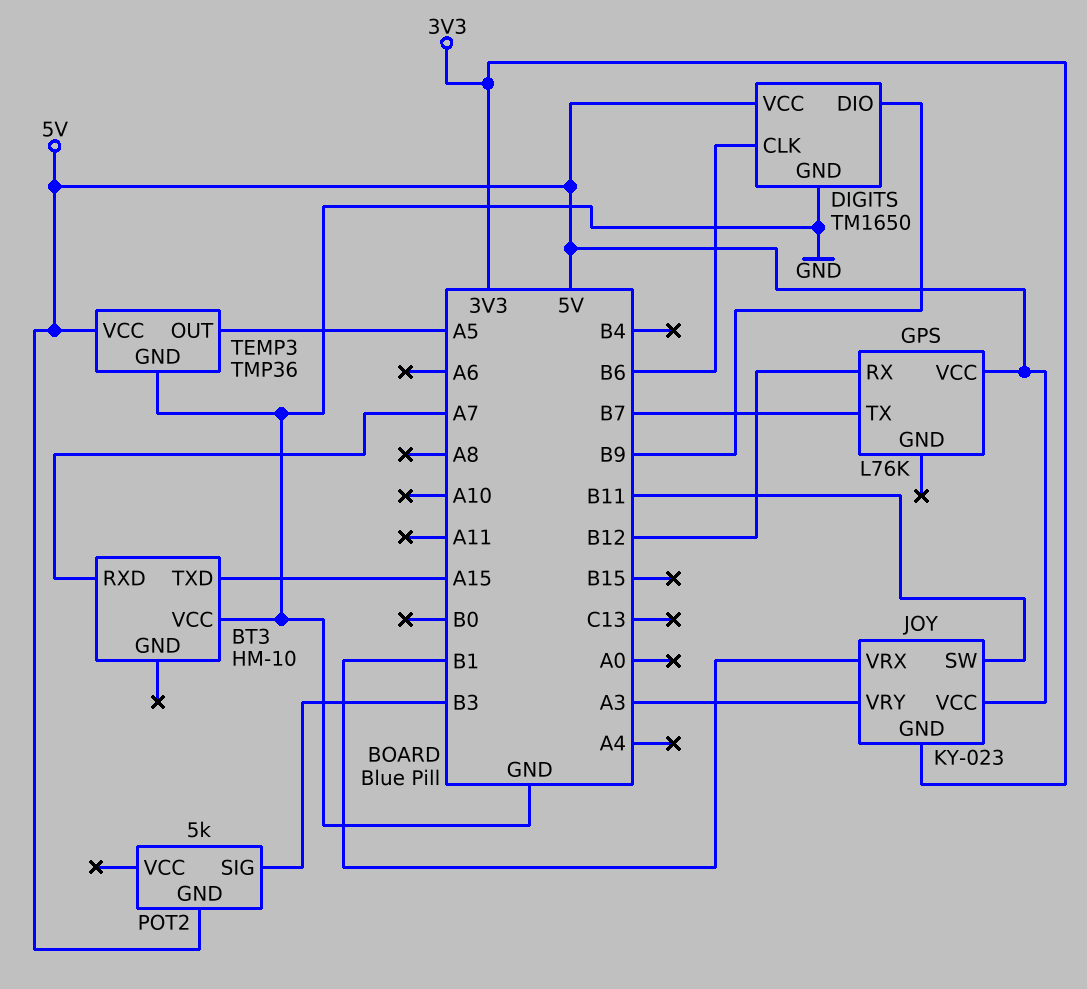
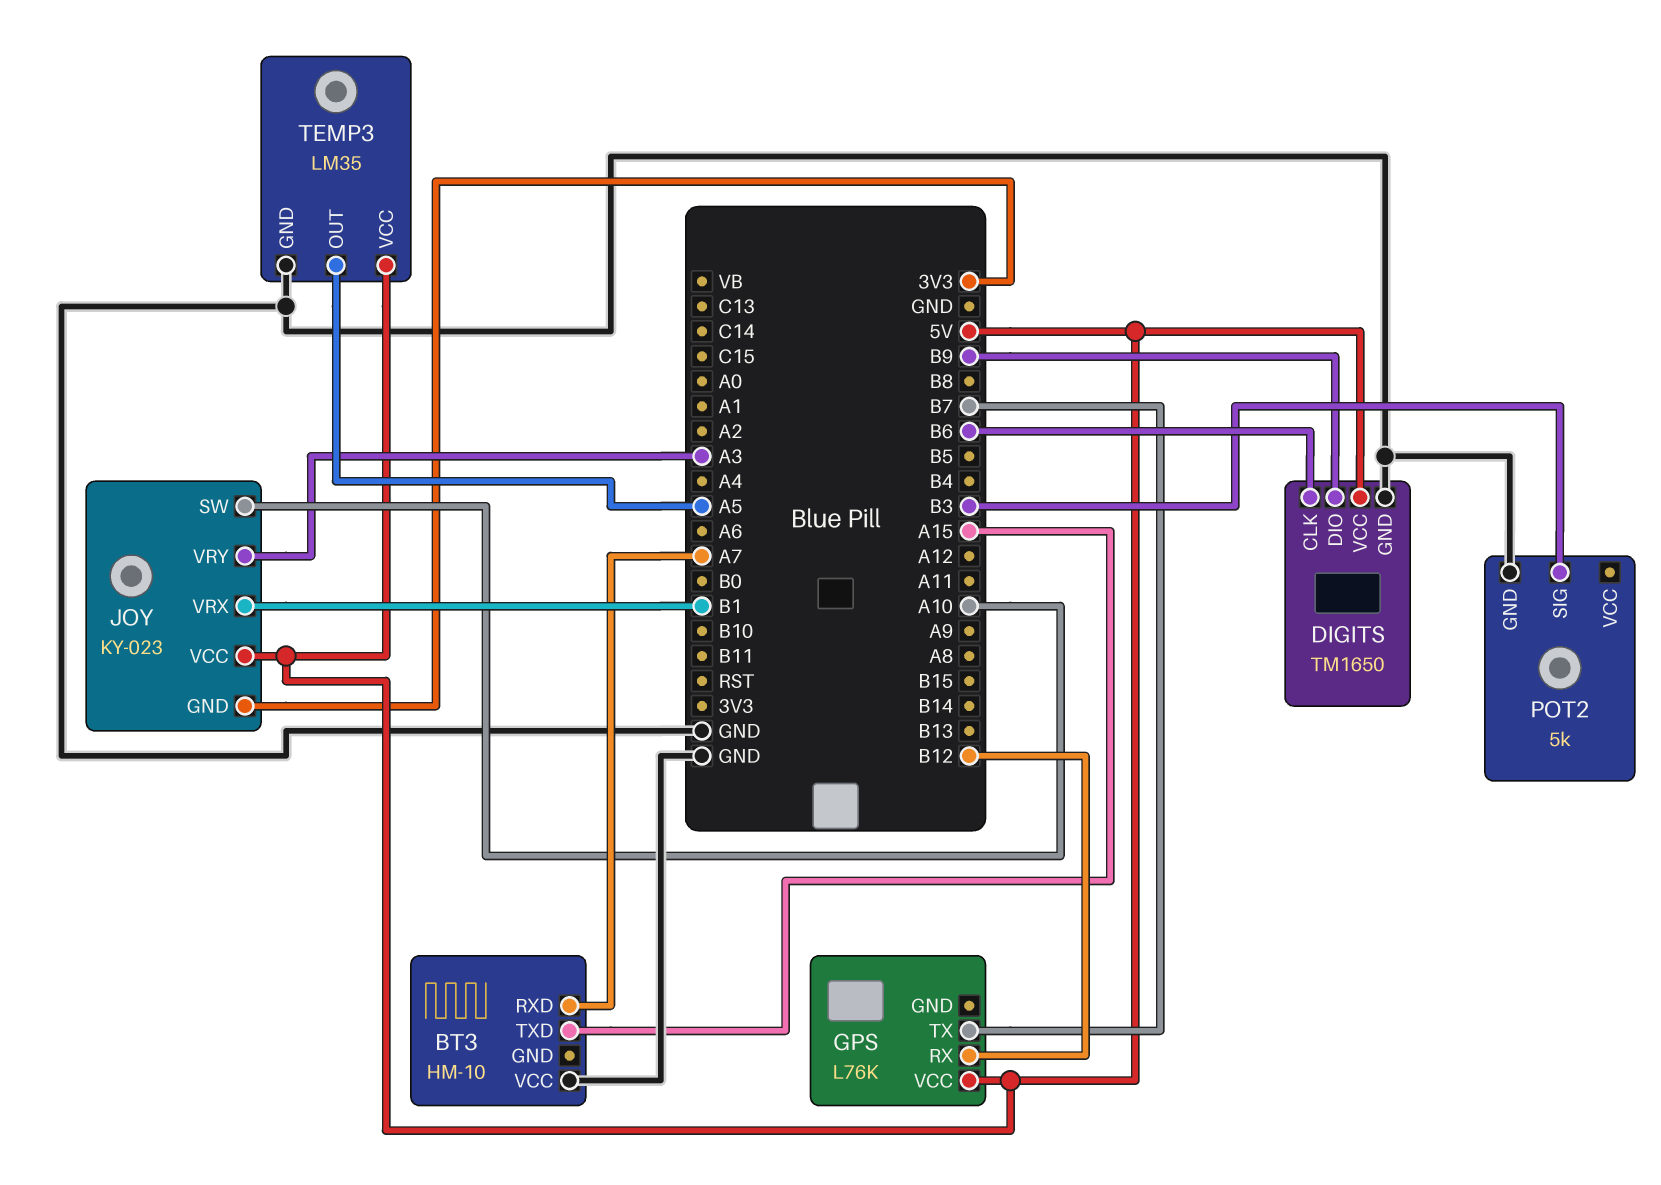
JOY pin SW: B11 -> A10
POT2 pin GND: 5V -> GND
TEMP3: TMP36 -> LM35

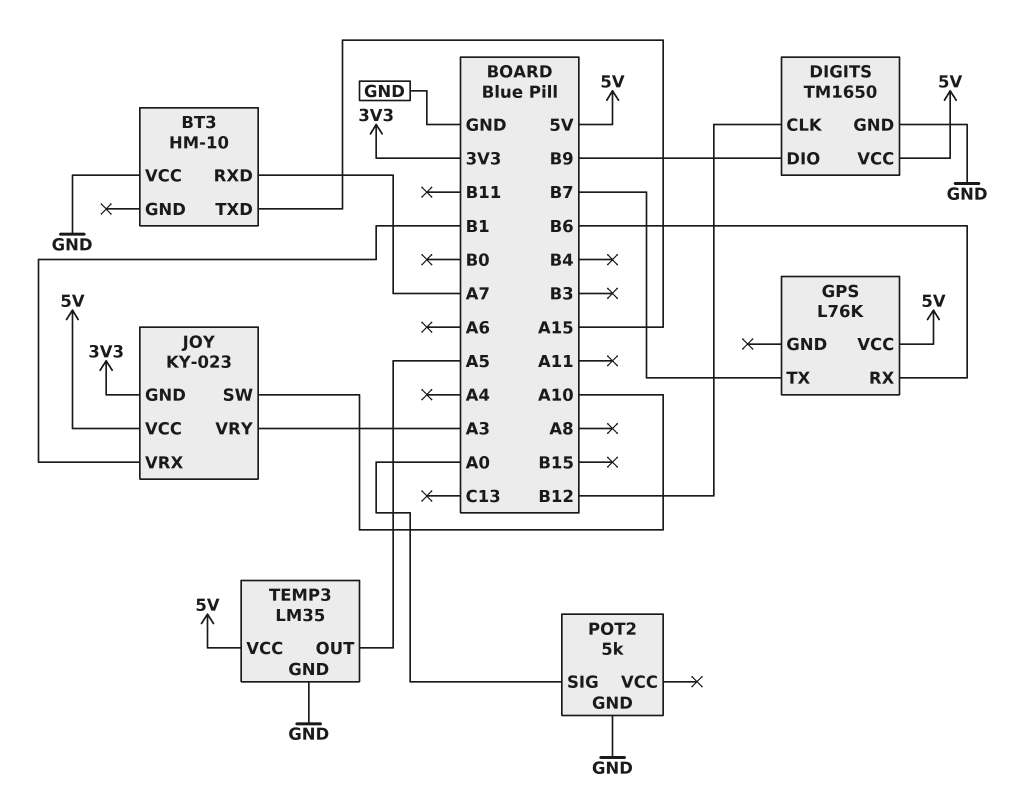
DIGITS pin CLK: B6 -> B12
GPS pin RX: B12 -> B6
POT2 pin SIG: B3 -> A0

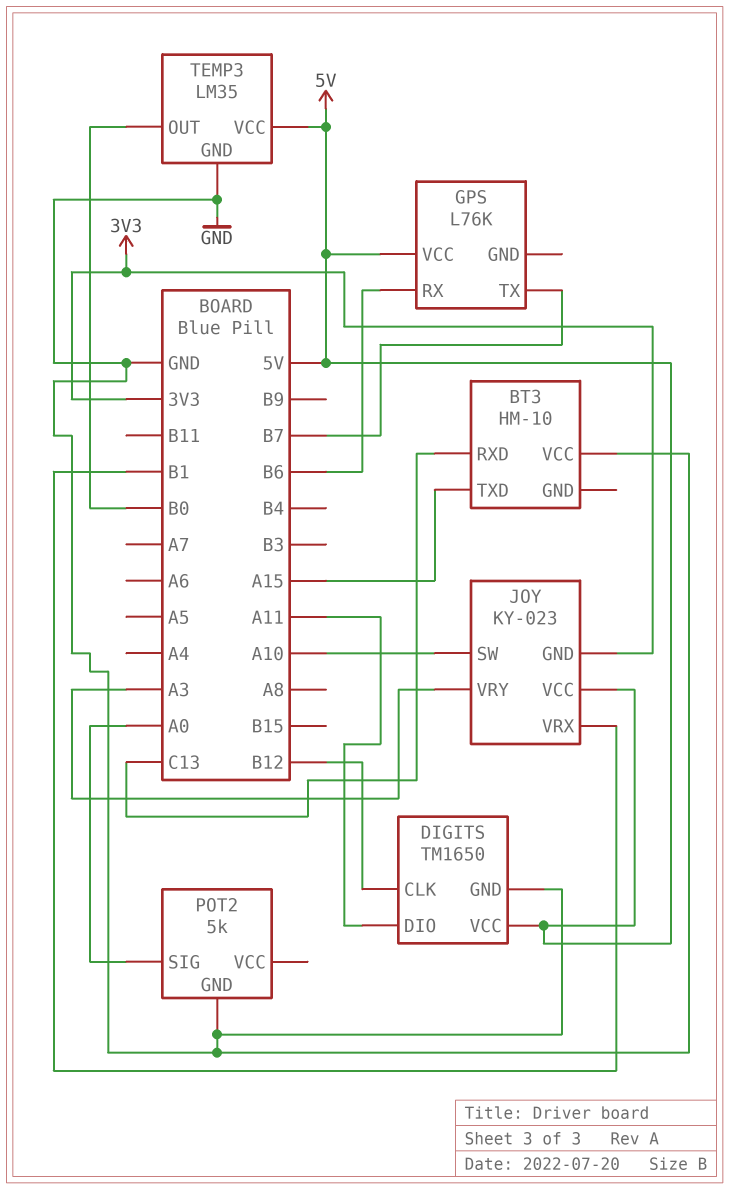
BT3 pin RXD: A7 -> C13
DIGITS pin DIO: B9 -> A11
TEMP3 pin OUT: A5 -> B0

